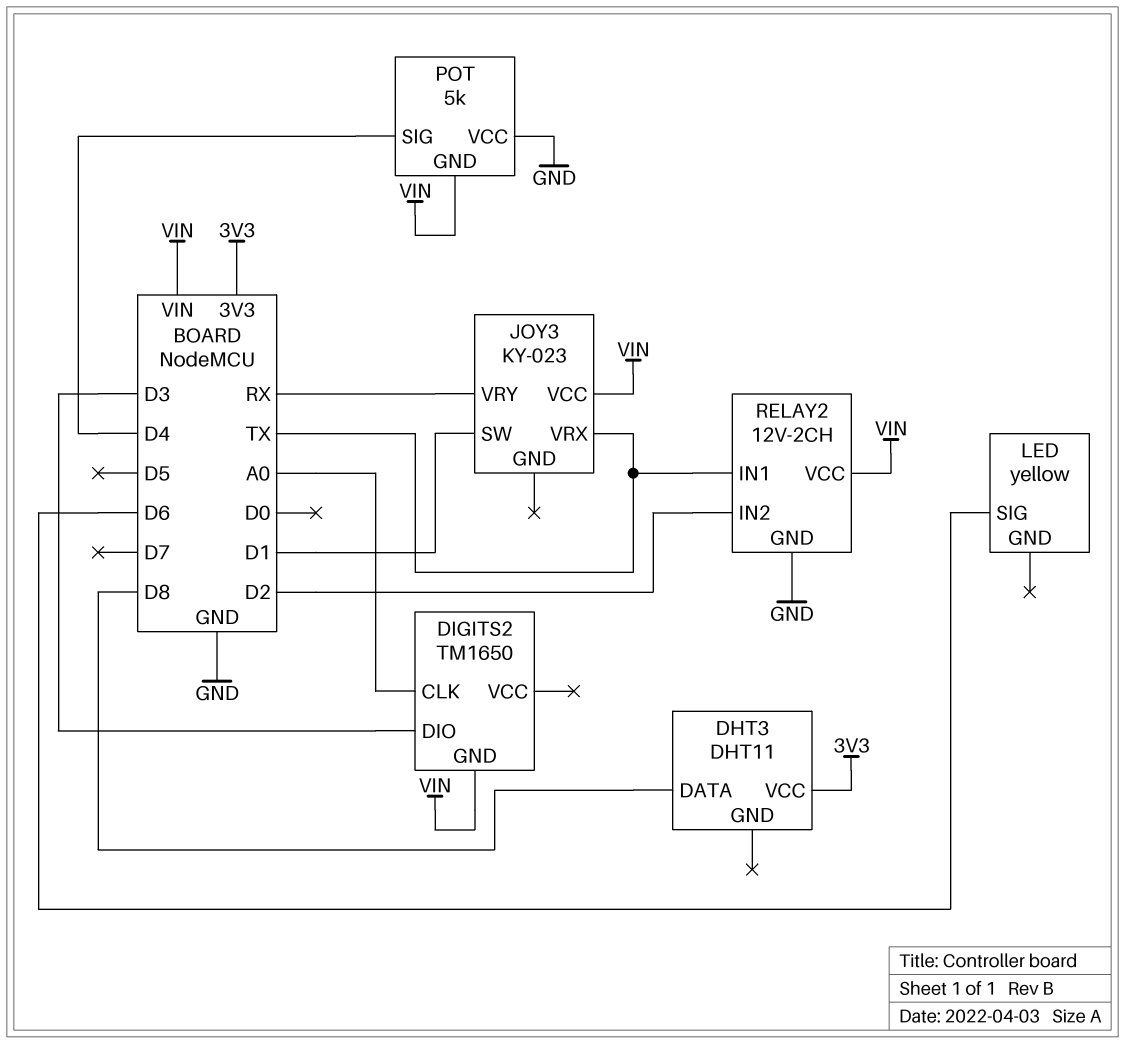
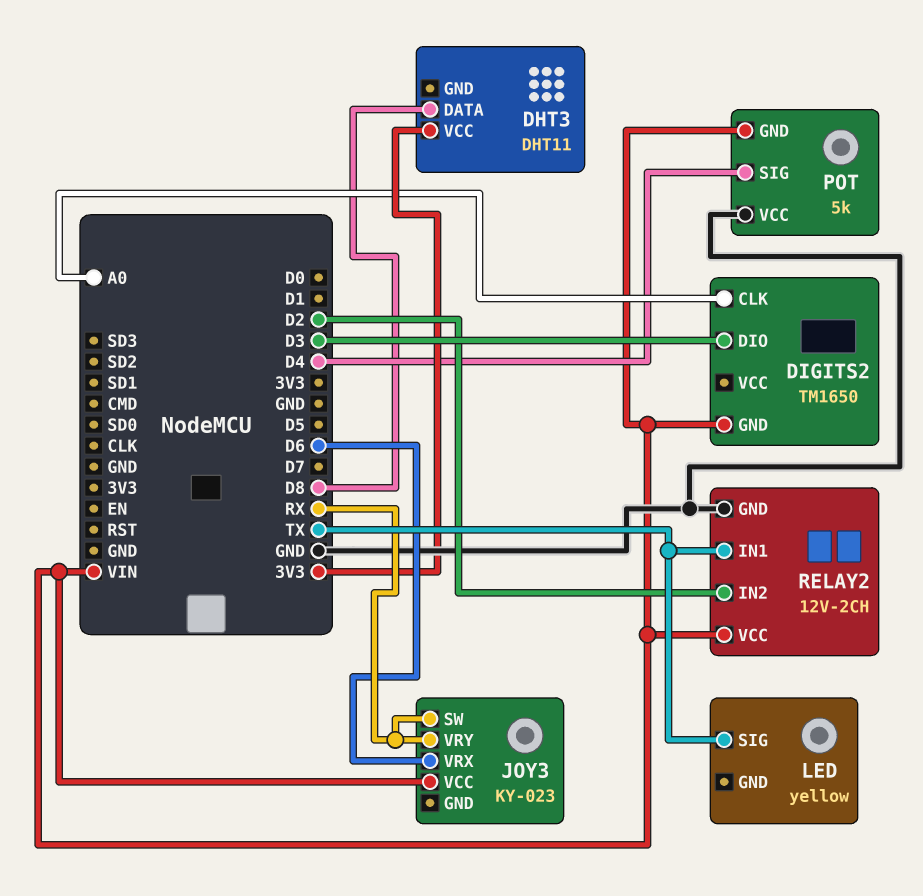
JOY3 pin SW: D1 -> RX
JOY3 pin VRX: TX -> D6
LED pin SIG: D6 -> TX

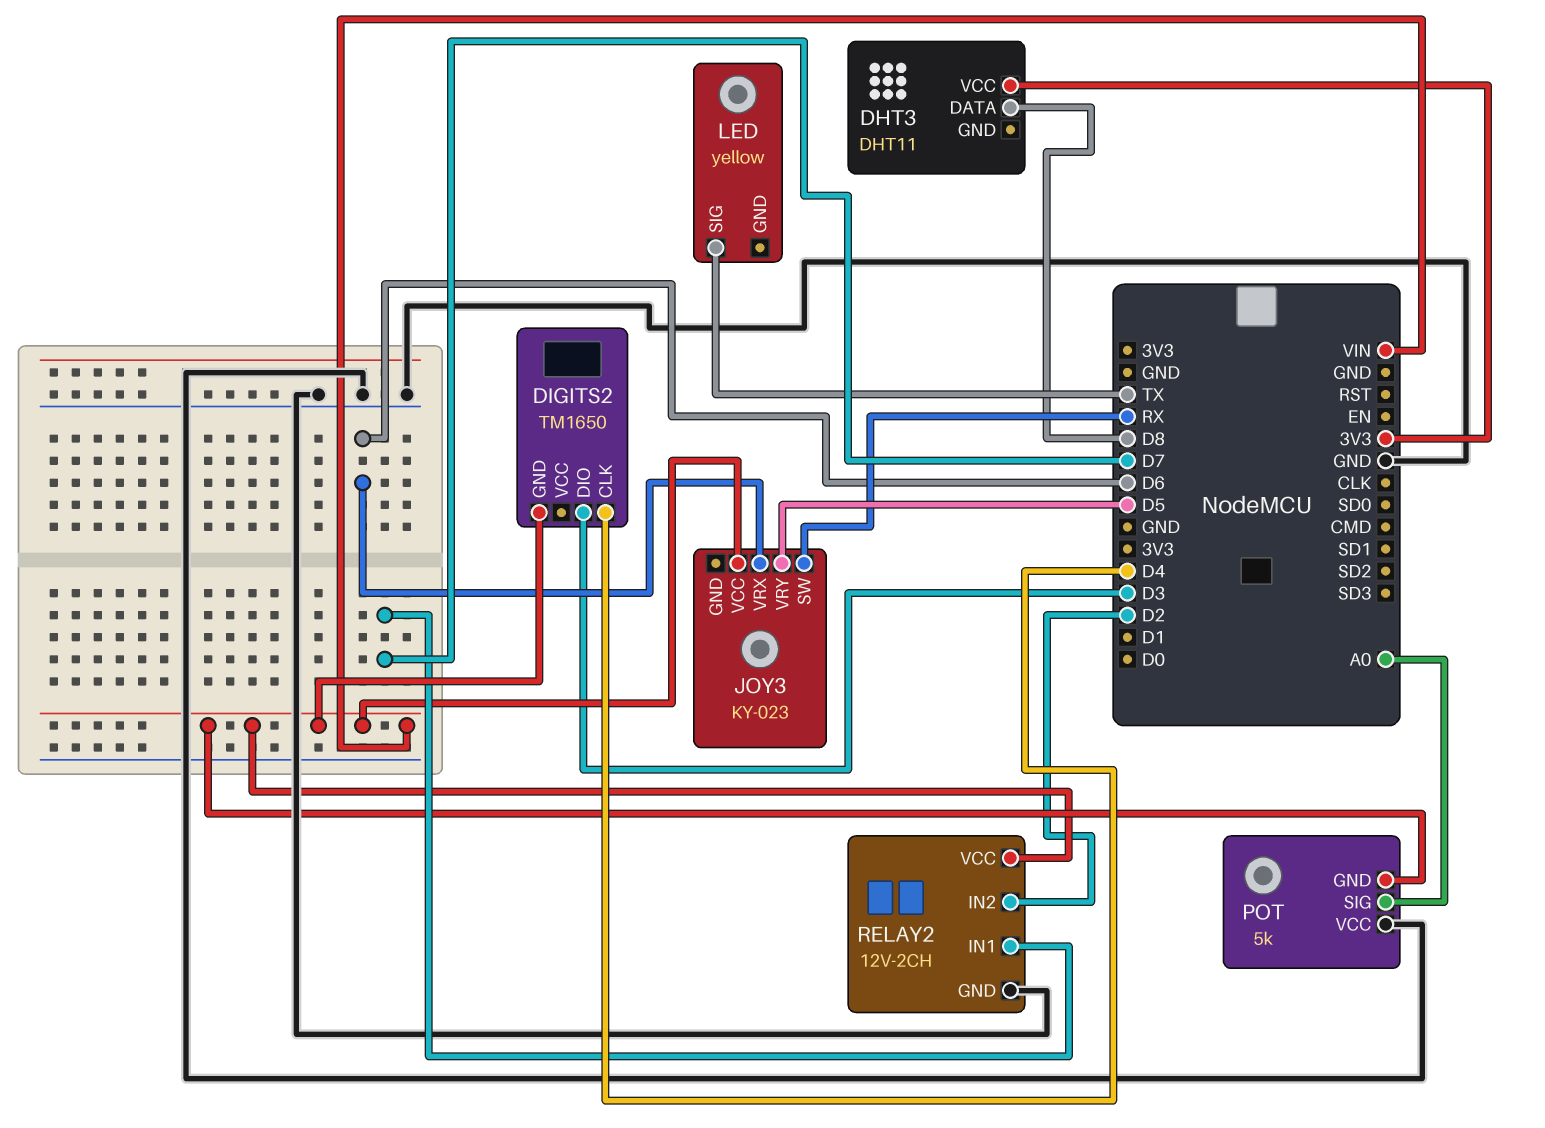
DIGITS2 pin CLK: A0 -> D4
JOY3 pin VRY: RX -> D5
POT pin SIG: D4 -> A0
RELAY2 pin IN1: TX -> D7

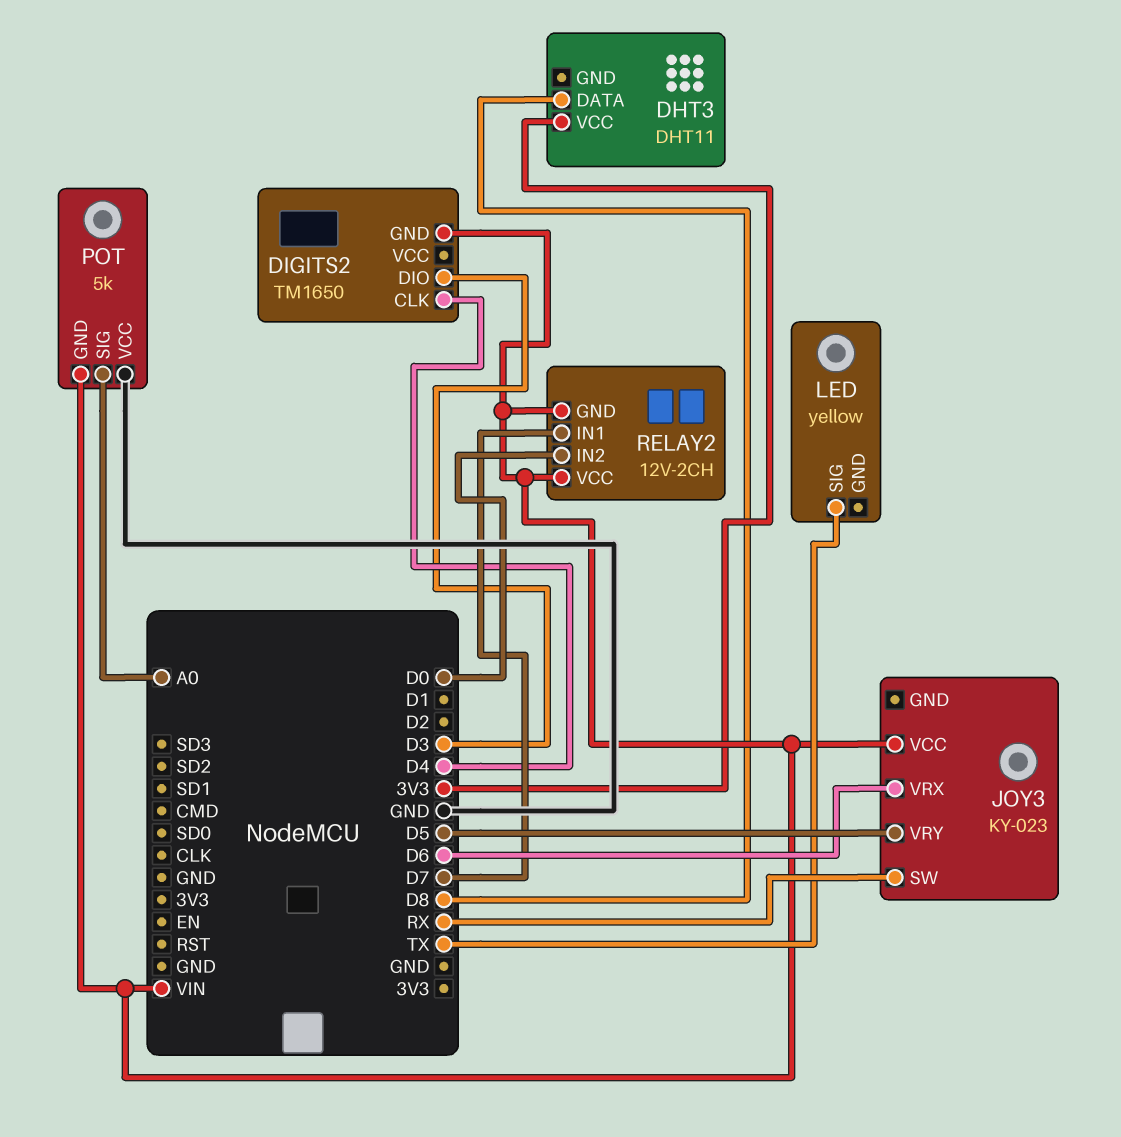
RELAY2 pin GND: GND -> VIN
RELAY2 pin IN2: D2 -> D0

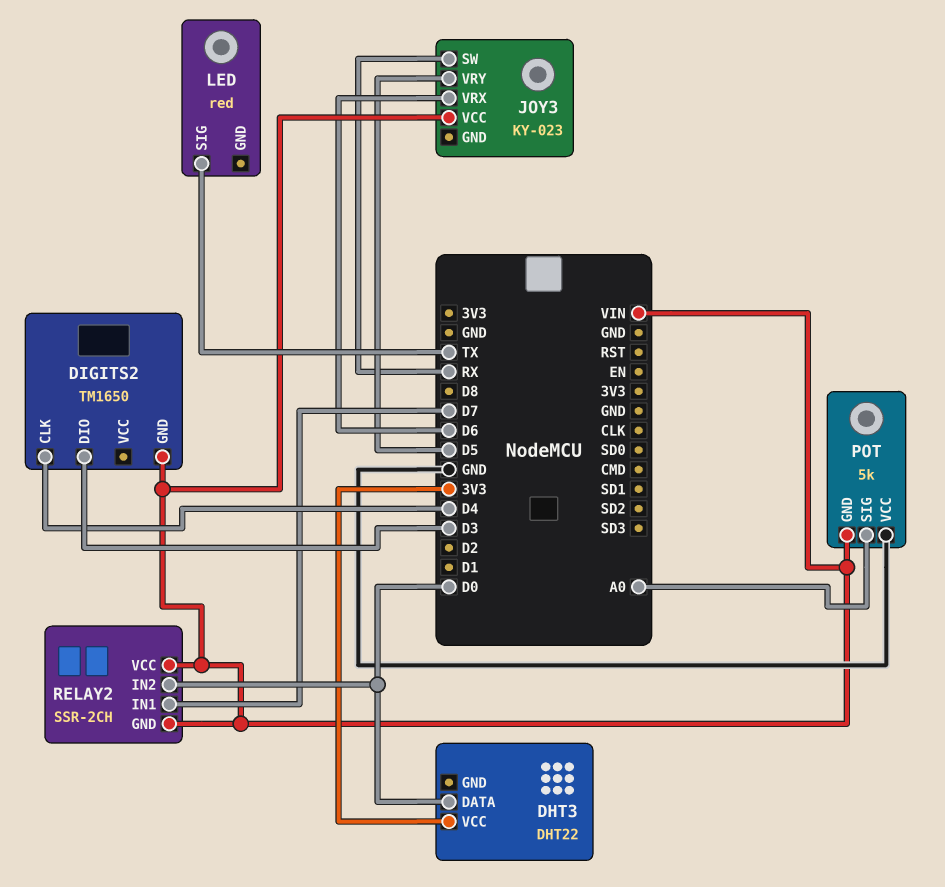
DHT3: DHT11 -> DHT22
DHT3 pin DATA: D8 -> D0
LED: yellow -> red
RELAY2: 12V-2CH -> SSR-2CH

